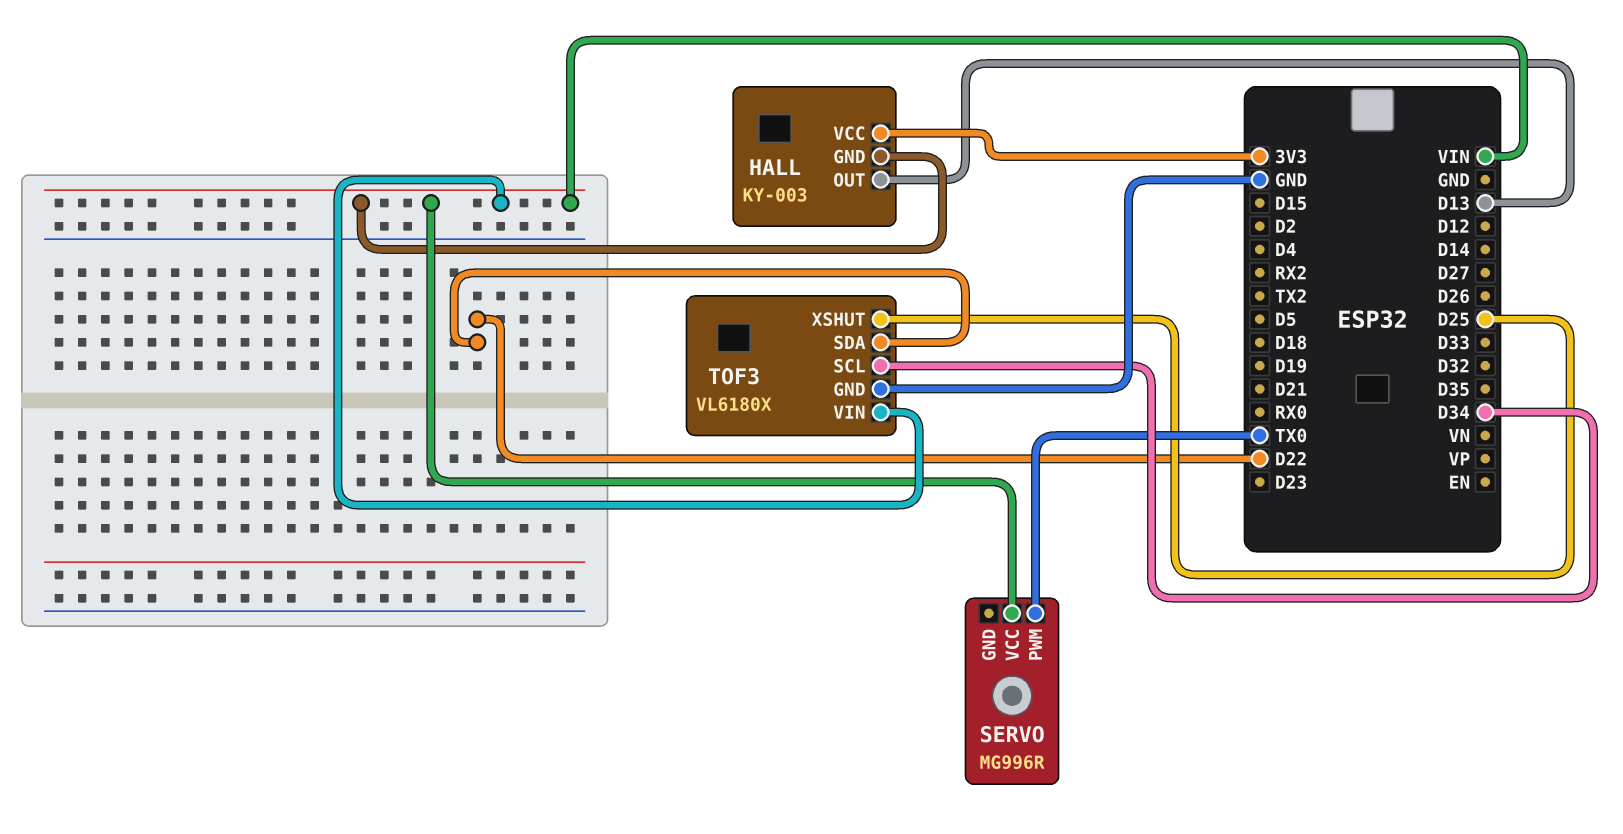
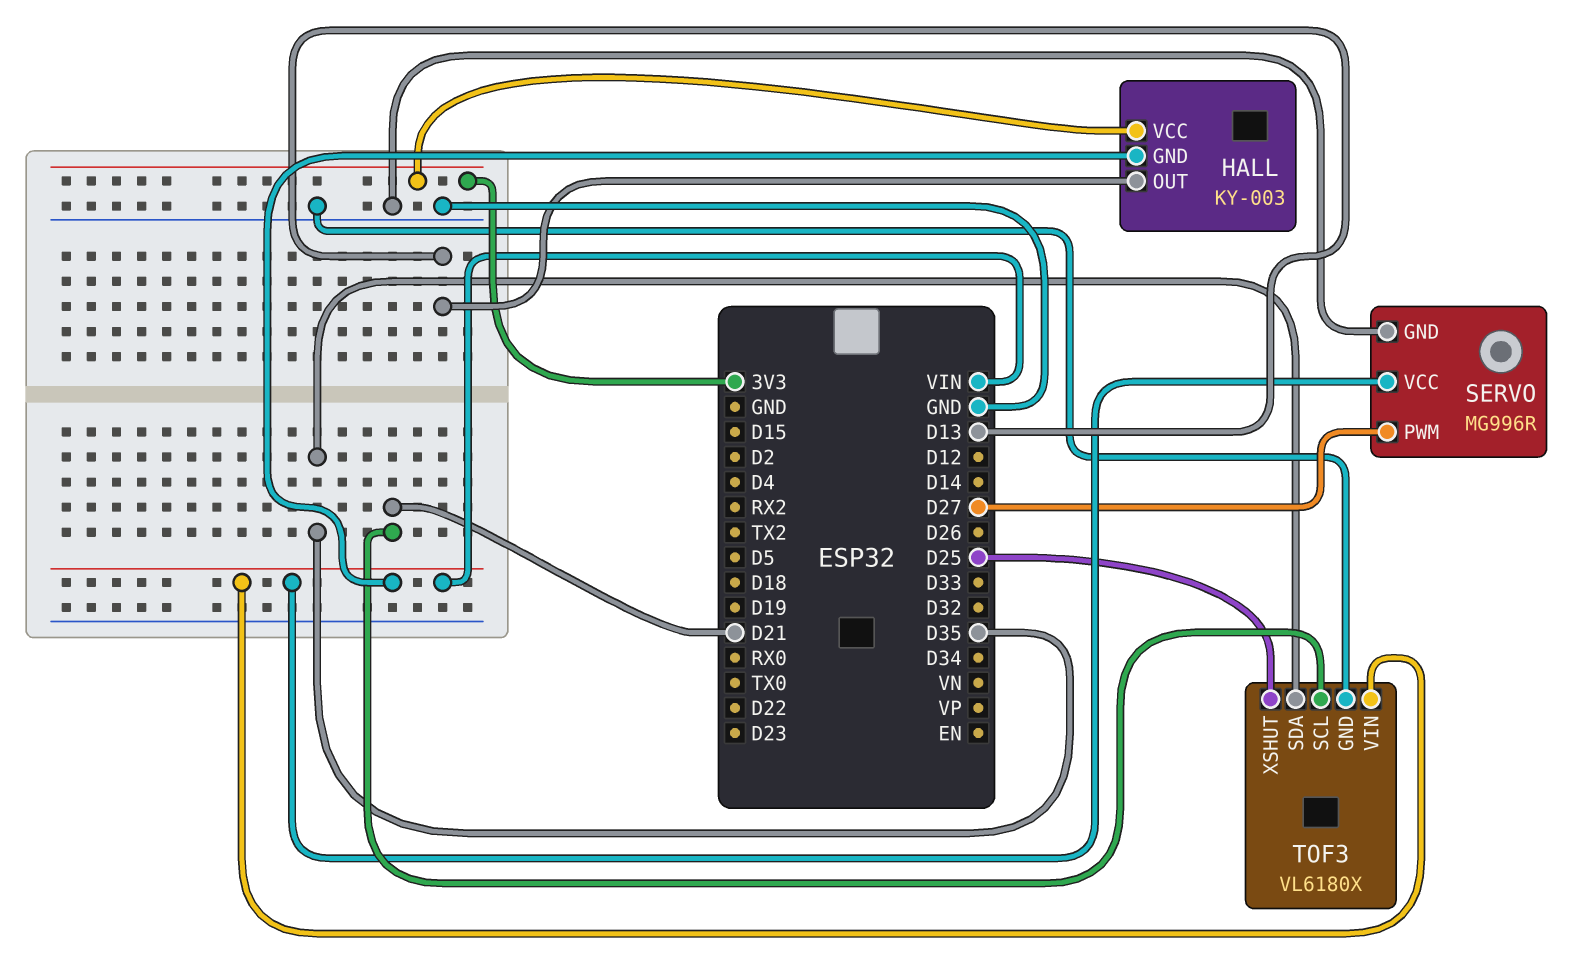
SERVO pin GND: none -> GND
SERVO pin PWM: TX0 -> D27
TOF3 pin SCL: D34 -> D21
TOF3 pin SDA: D22 -> D35

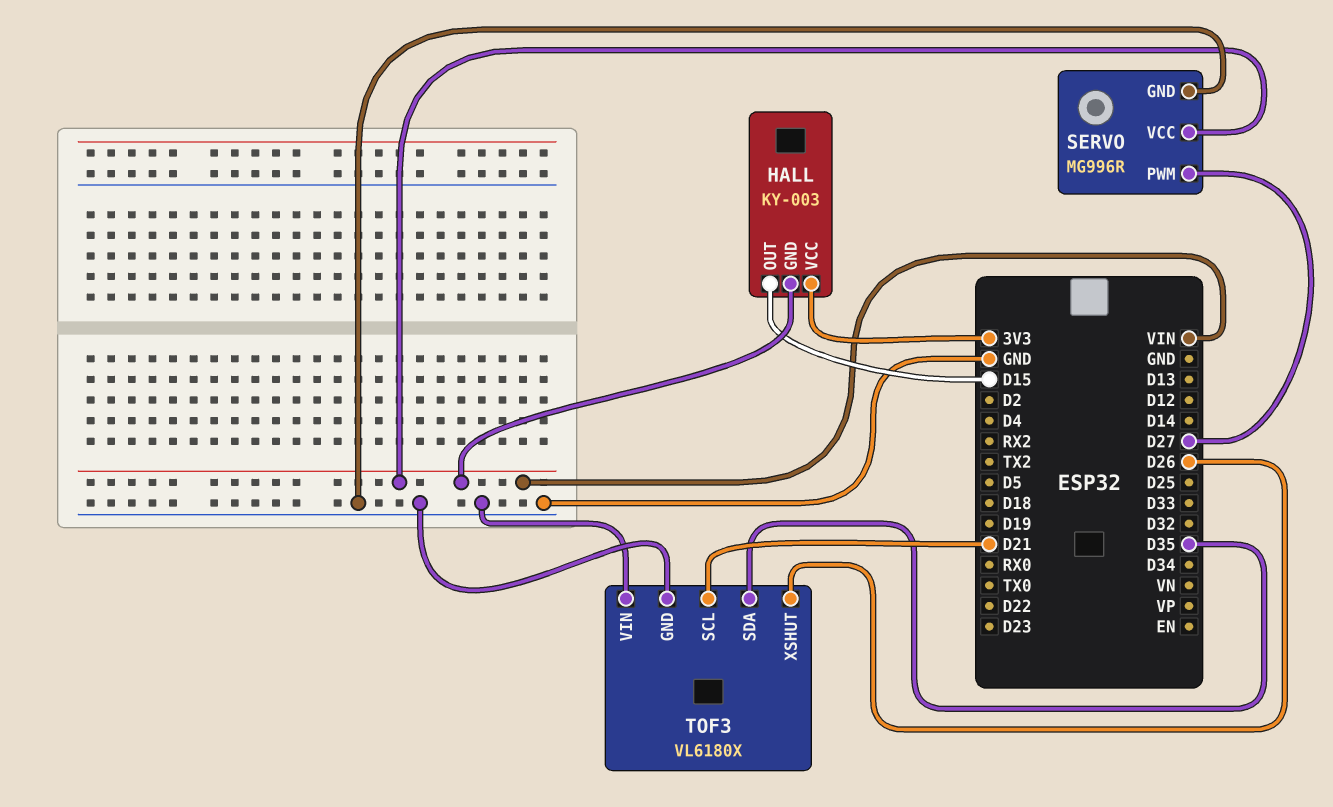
HALL pin OUT: D13 -> D15
TOF3 pin VIN: VIN -> GND
TOF3 pin XSHUT: D25 -> D26

